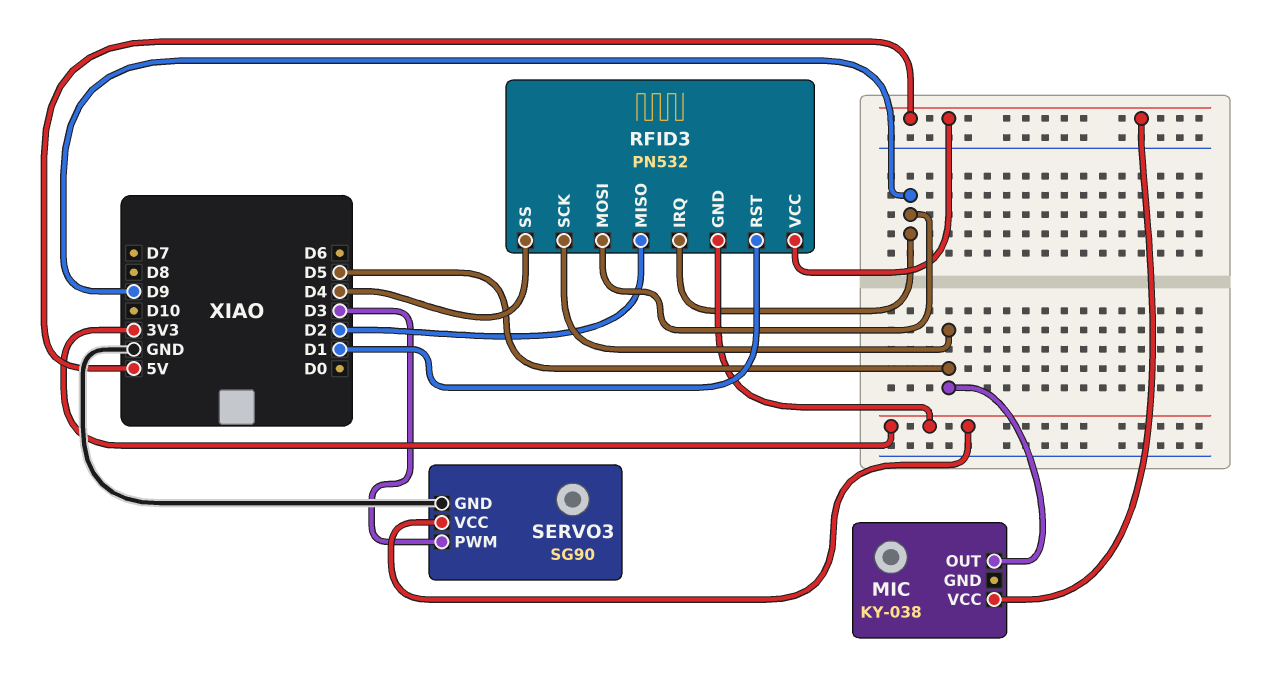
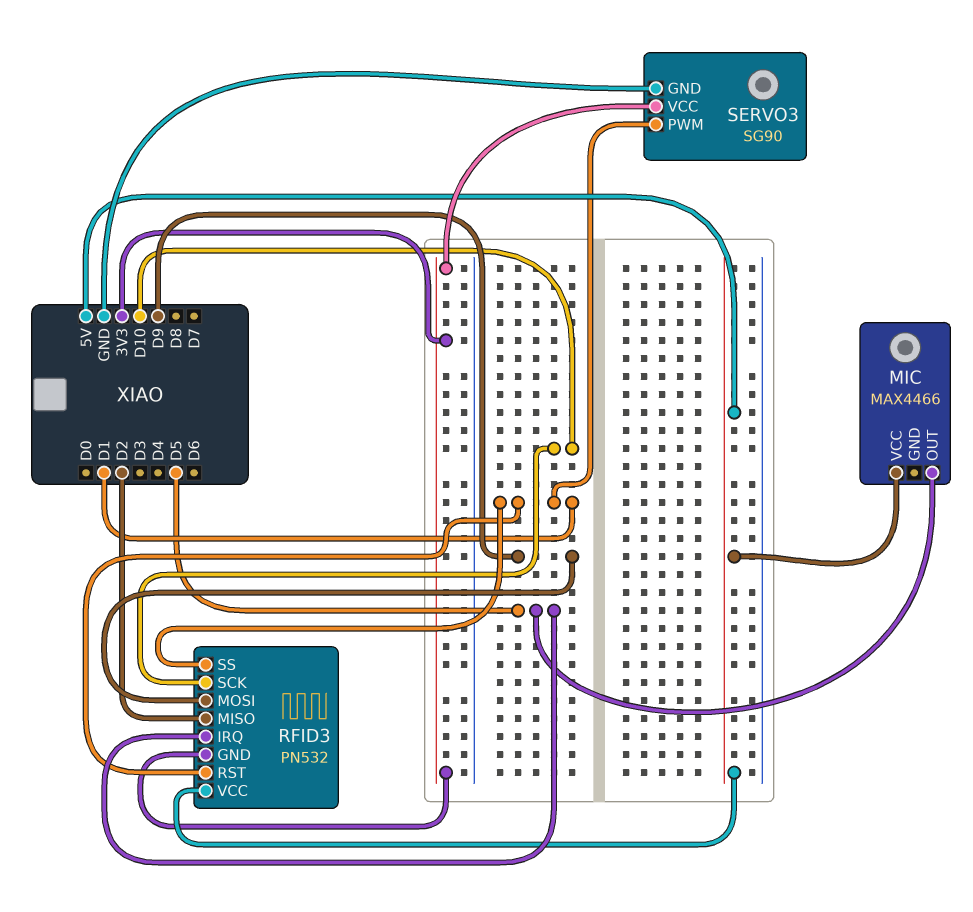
MIC: KY-038 -> MAX4466
RFID3 pin IRQ: D9 -> D5
RFID3 pin SCK: D5 -> D10
RFID3 pin SS: D4 -> D1
SERVO3 pin PWM: D3 -> D1

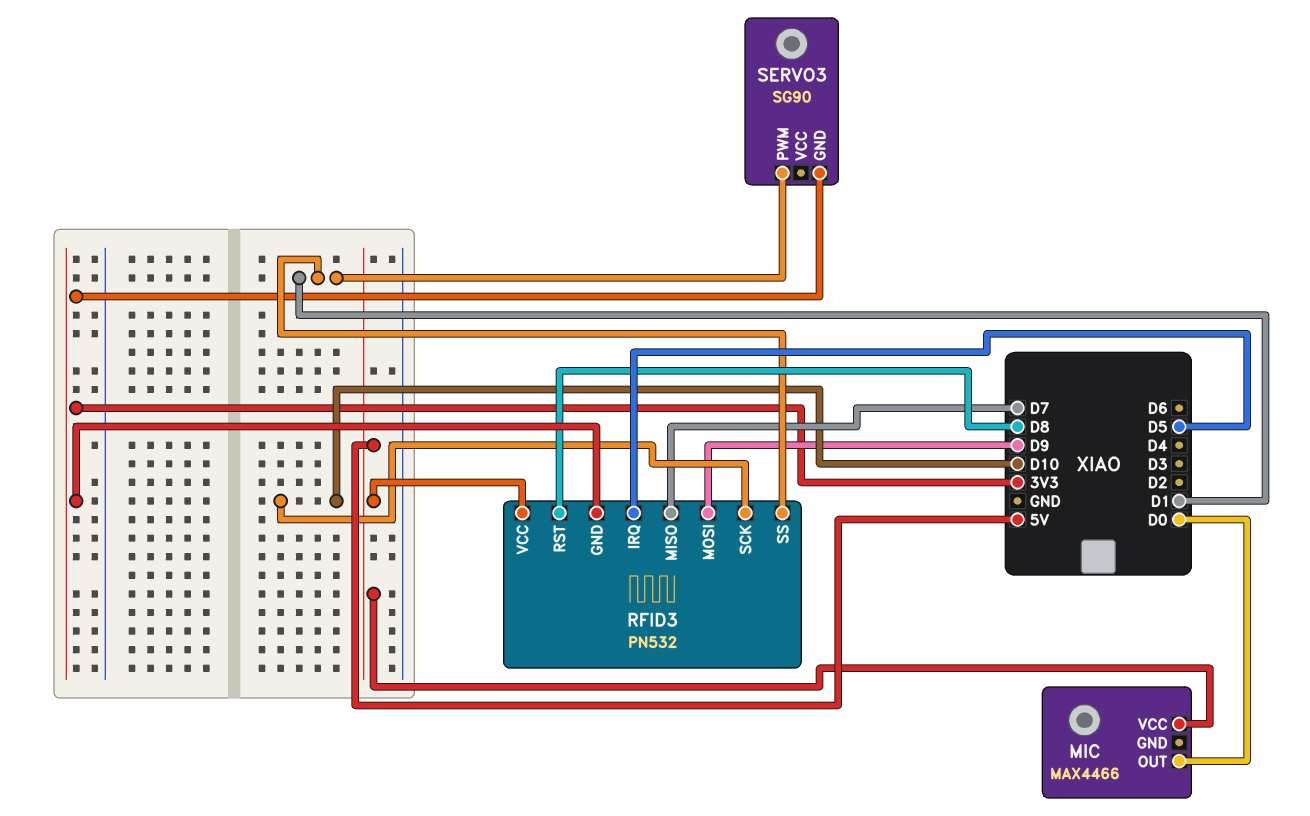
MIC pin OUT: D5 -> D0
RFID3 pin MISO: D2 -> D7
RFID3 pin RST: D1 -> D8
SERVO3 pin GND: GND -> 3V3
SERVO3 pin VCC: 3V3 -> none

